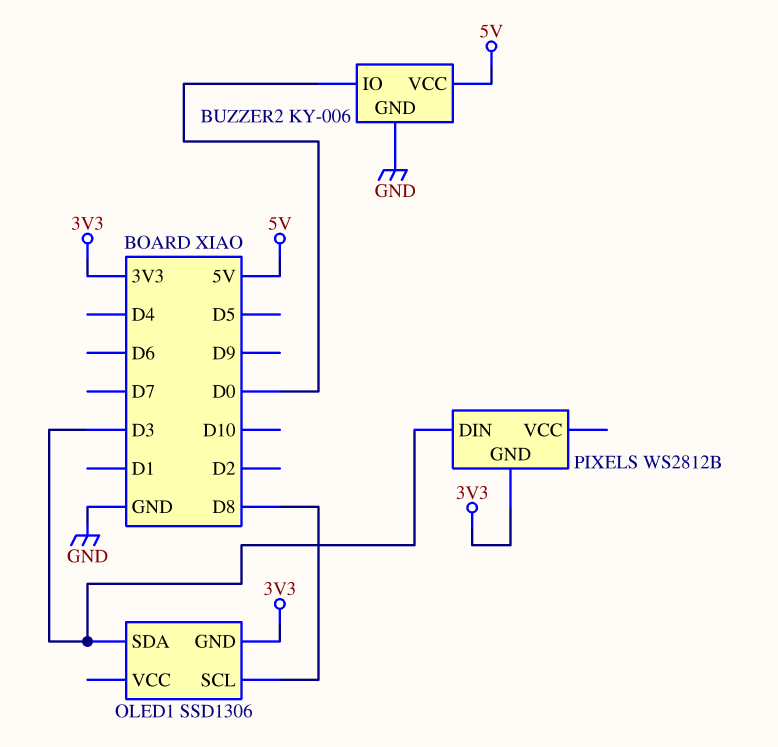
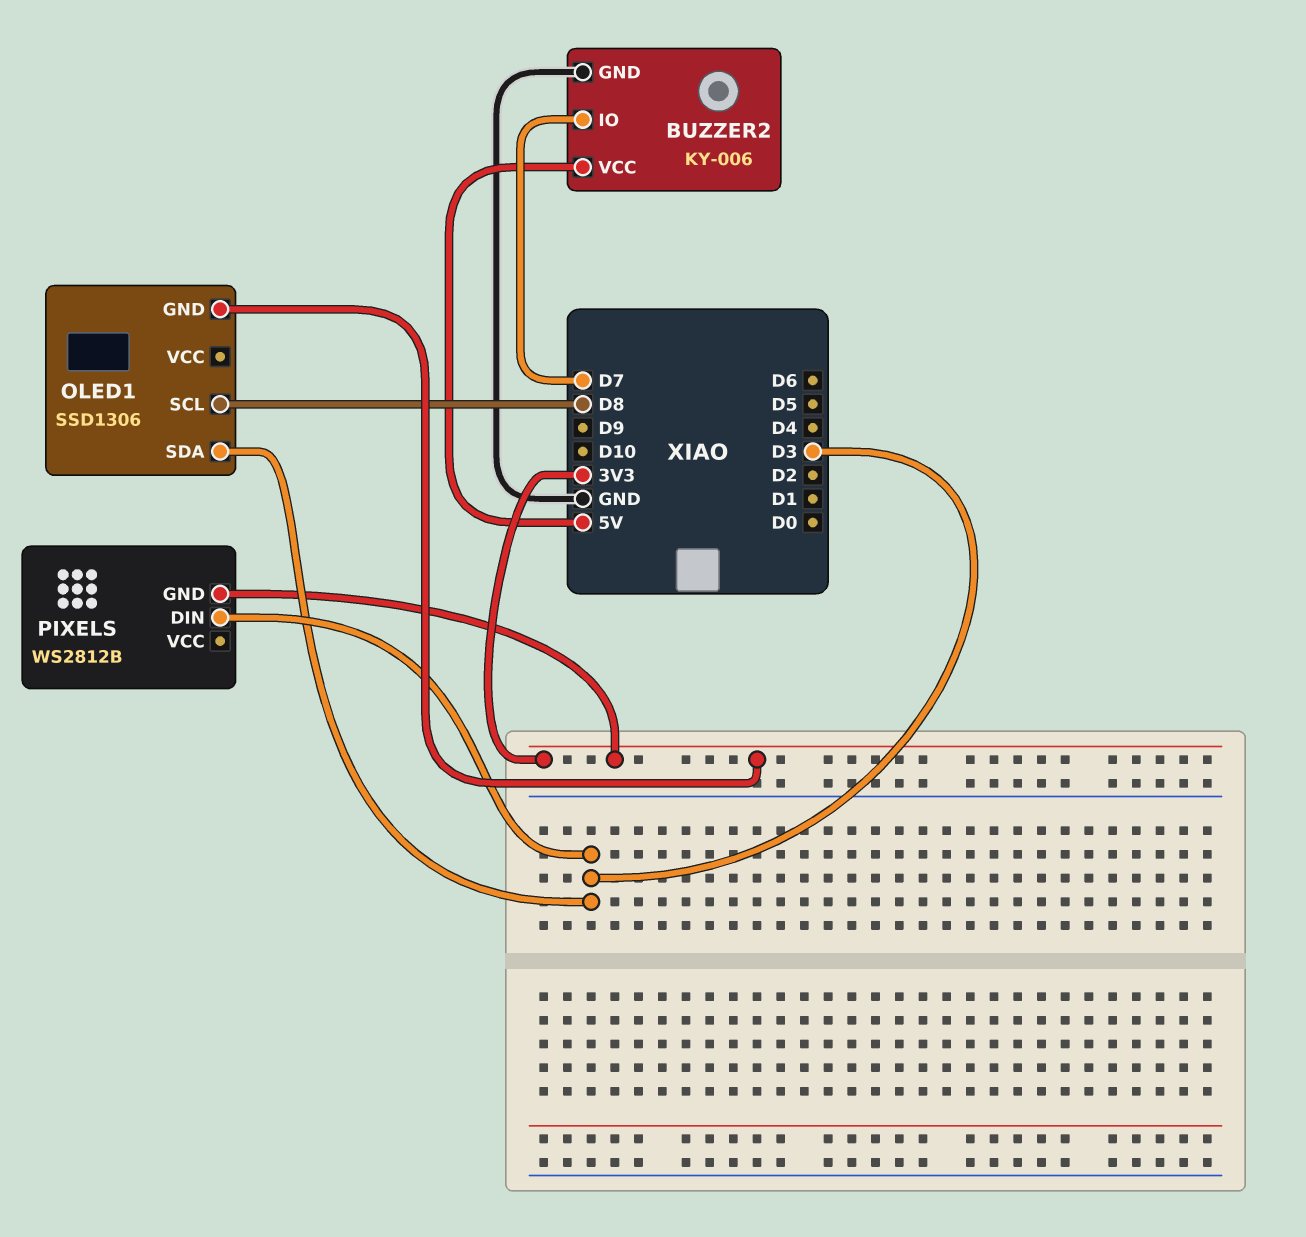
BUZZER2 pin IO: D0 -> D7

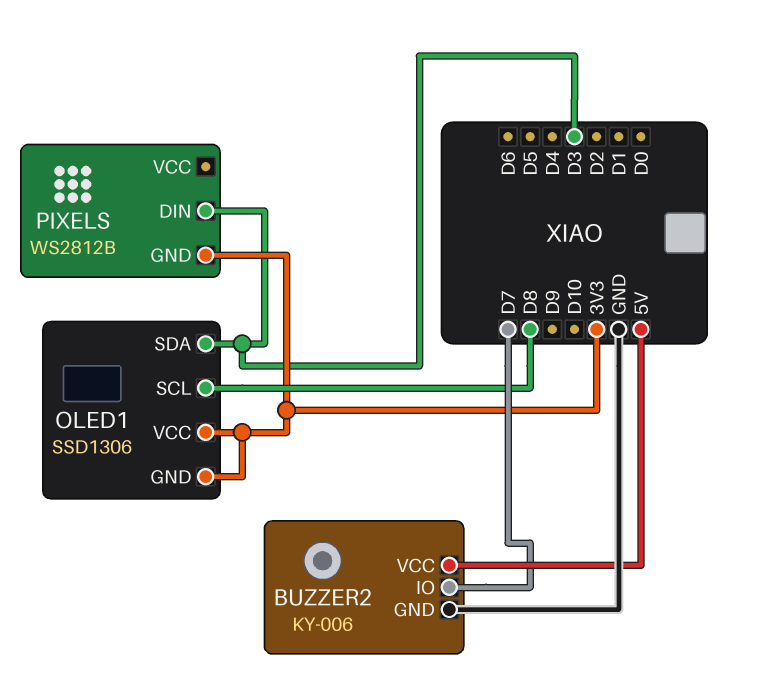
OLED1 pin VCC: none -> 3V3

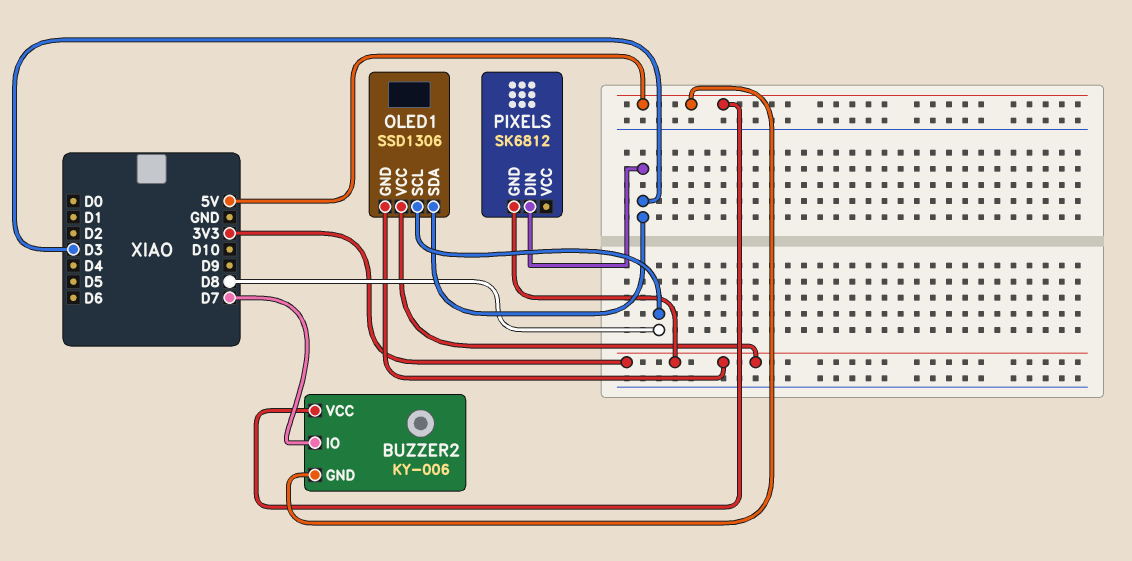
BUZZER2 pin GND: GND -> 5V
PIXELS: WS2812B -> SK6812

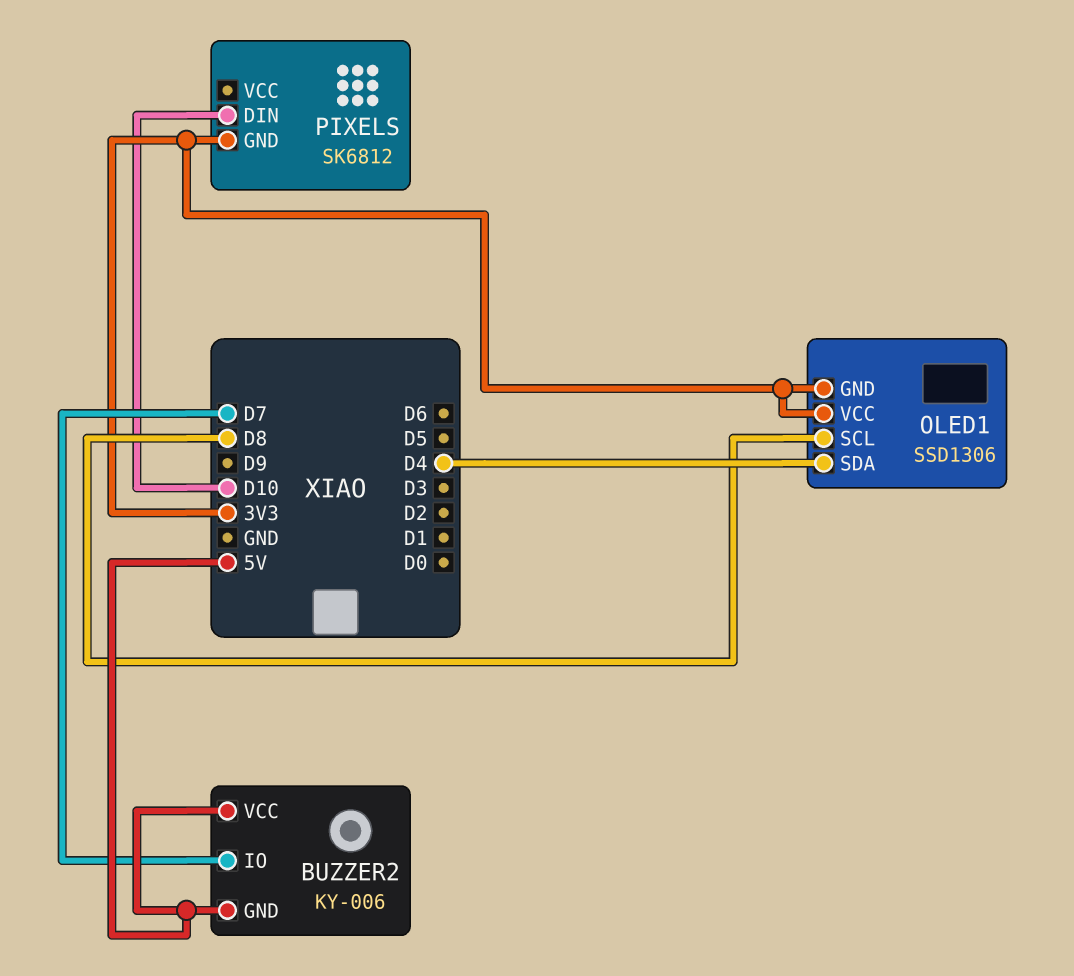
OLED1 pin SDA: D3 -> D4
PIXELS pin DIN: D3 -> D10

